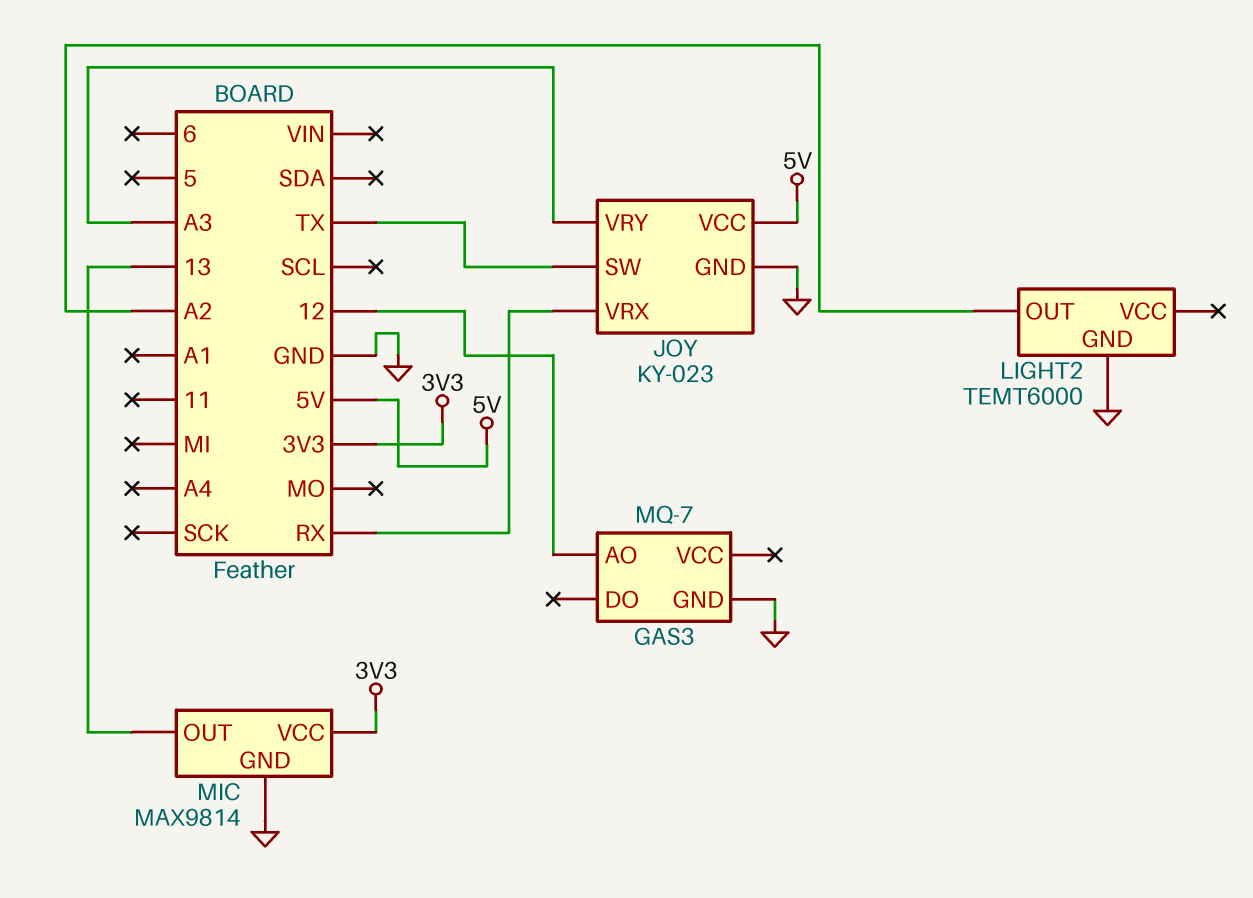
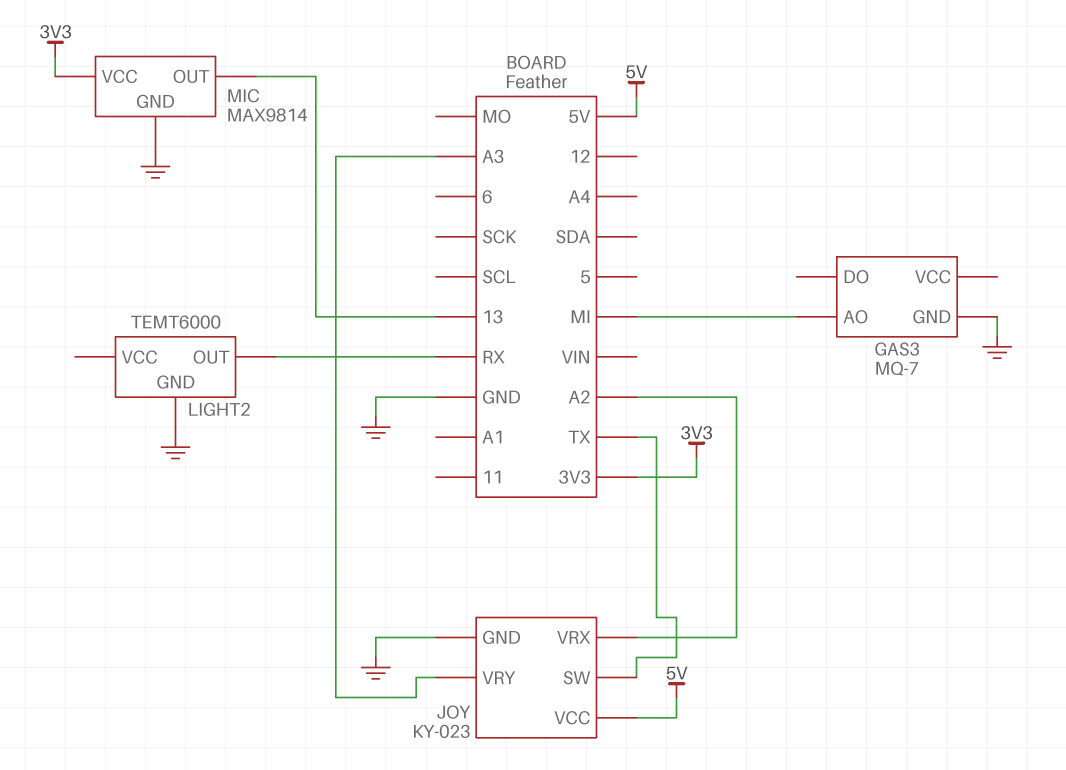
GAS3 pin AO: 12 -> MI
JOY pin VRX: RX -> A2
LIGHT2 pin OUT: A2 -> RX

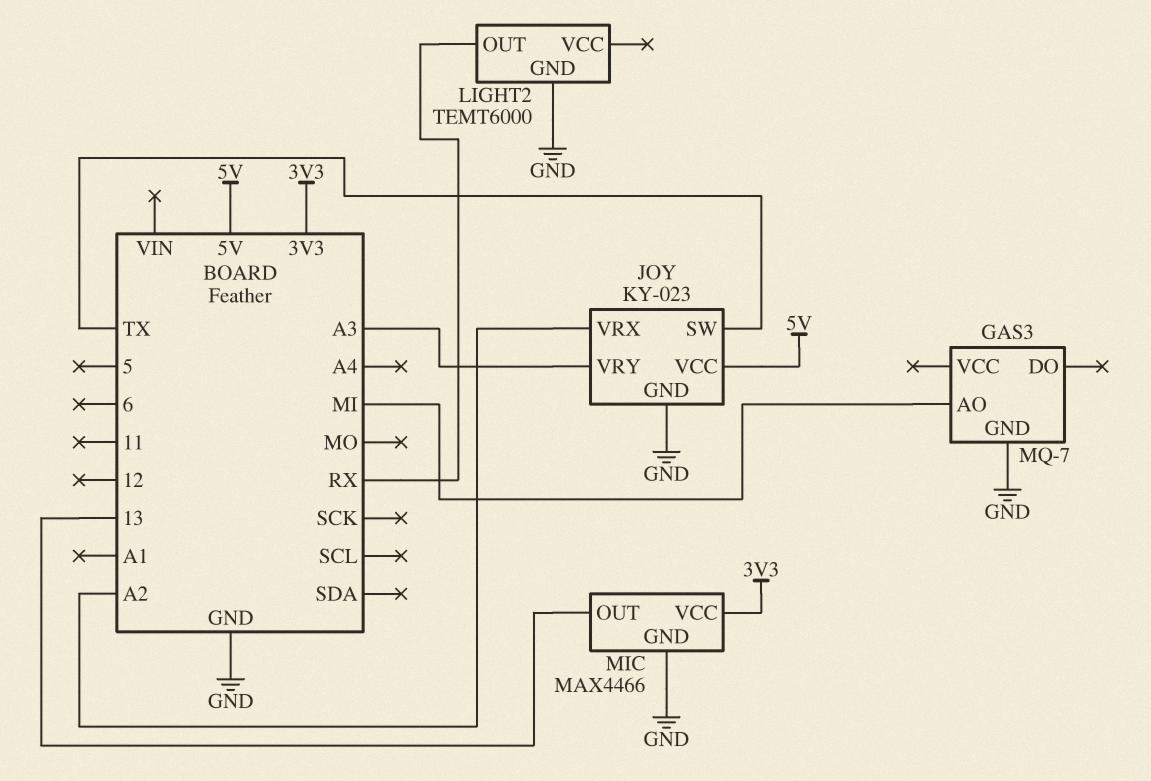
MIC: MAX9814 -> MAX4466

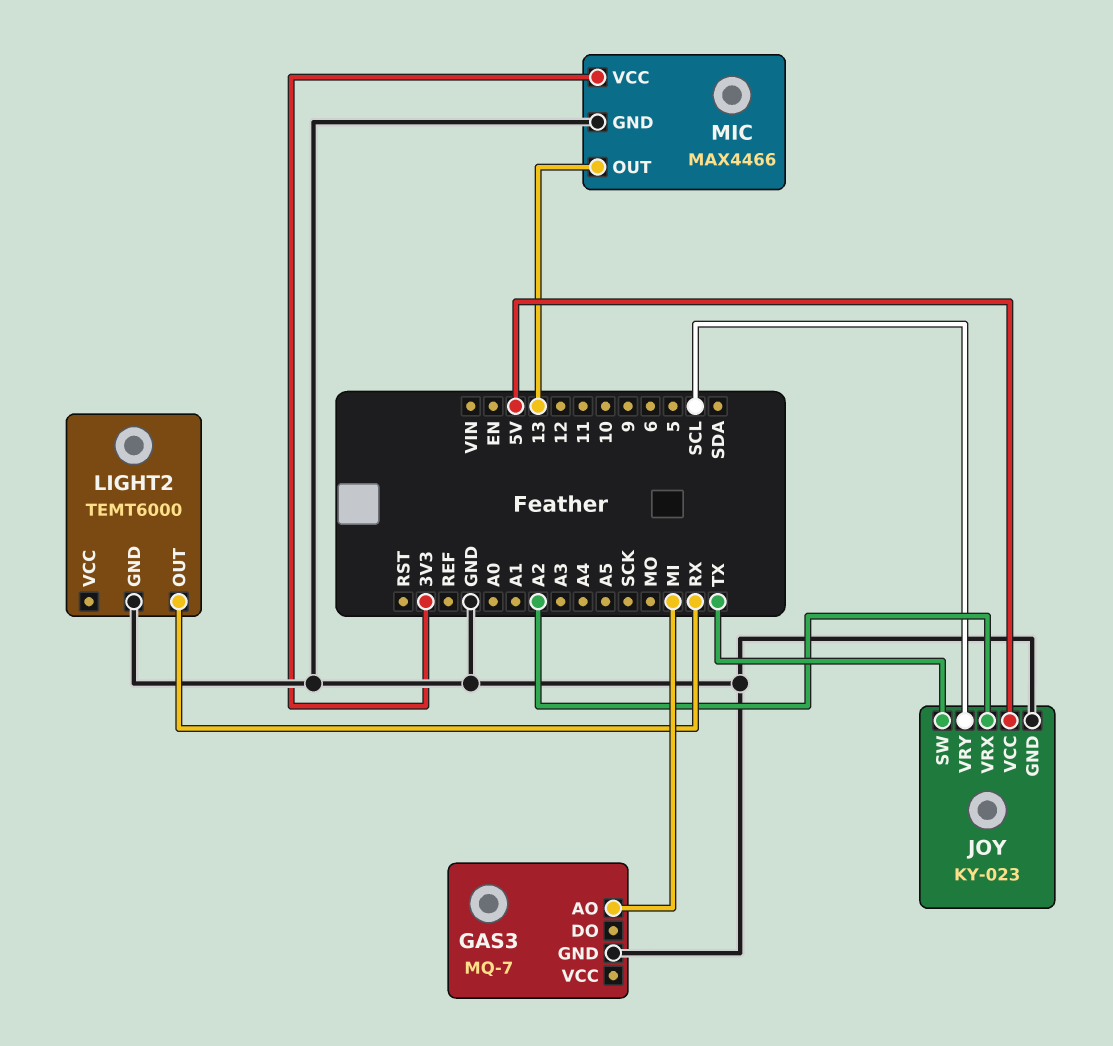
JOY pin VRY: A3 -> SCL

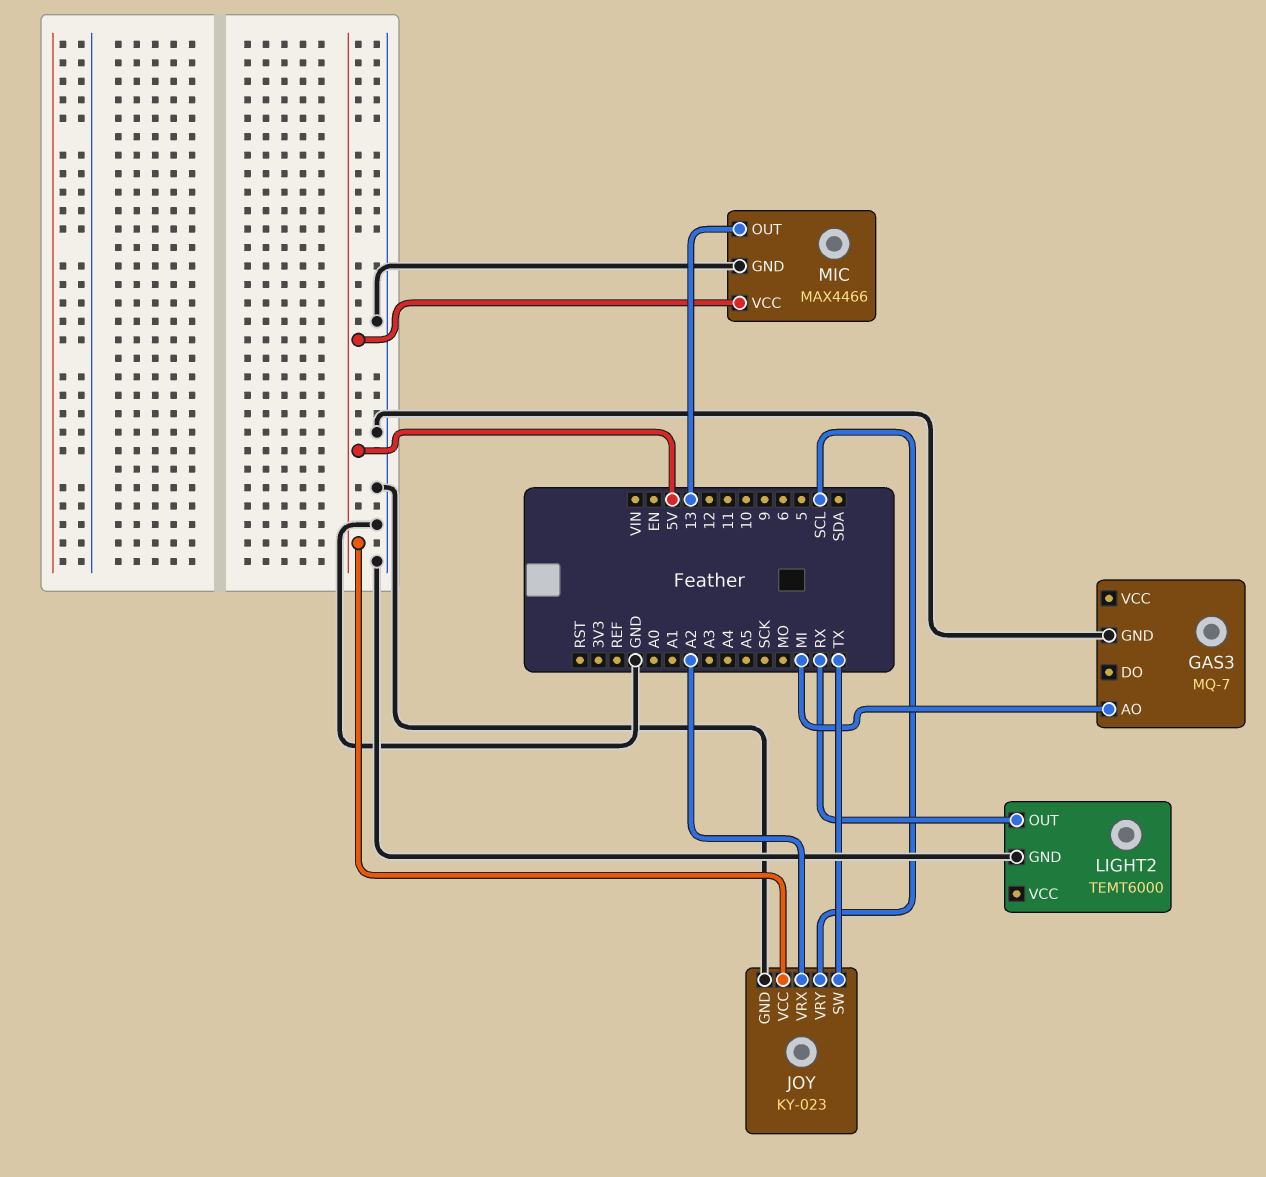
MIC pin VCC: 3V3 -> 5V

